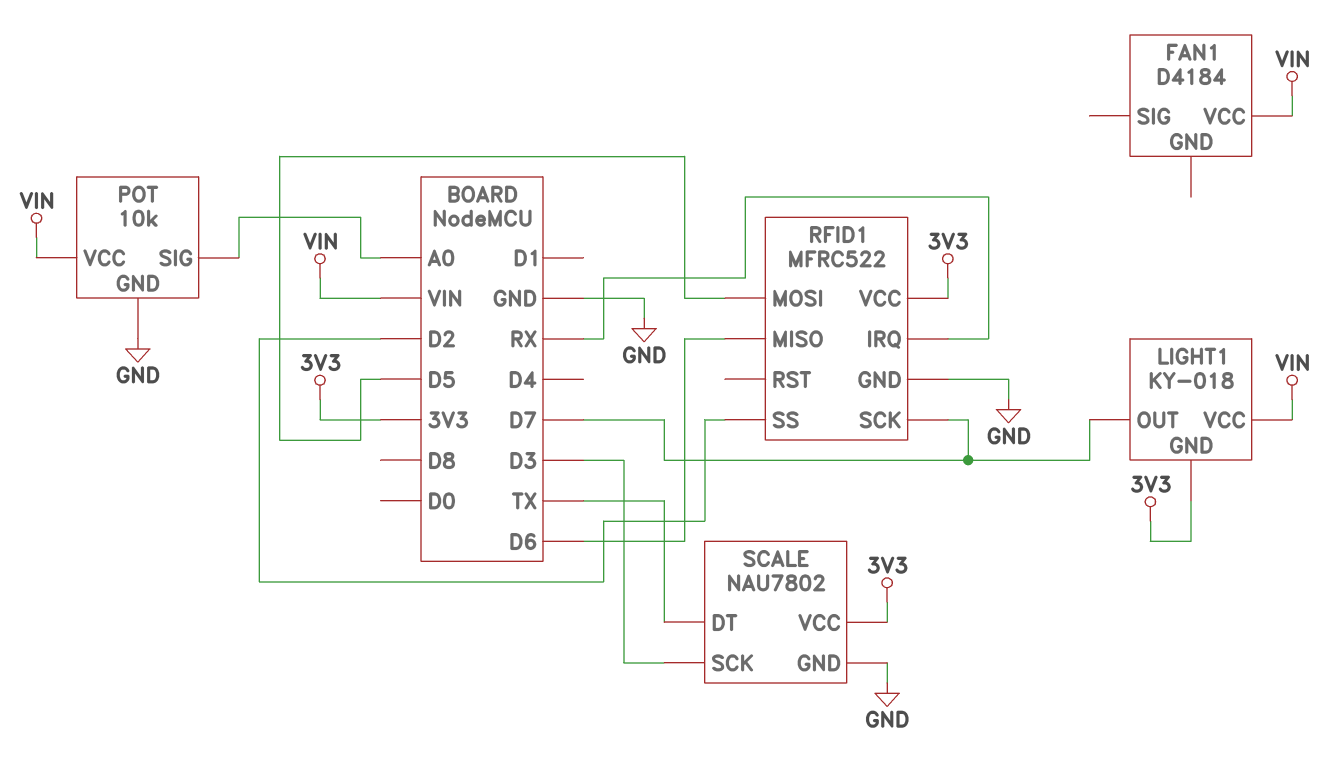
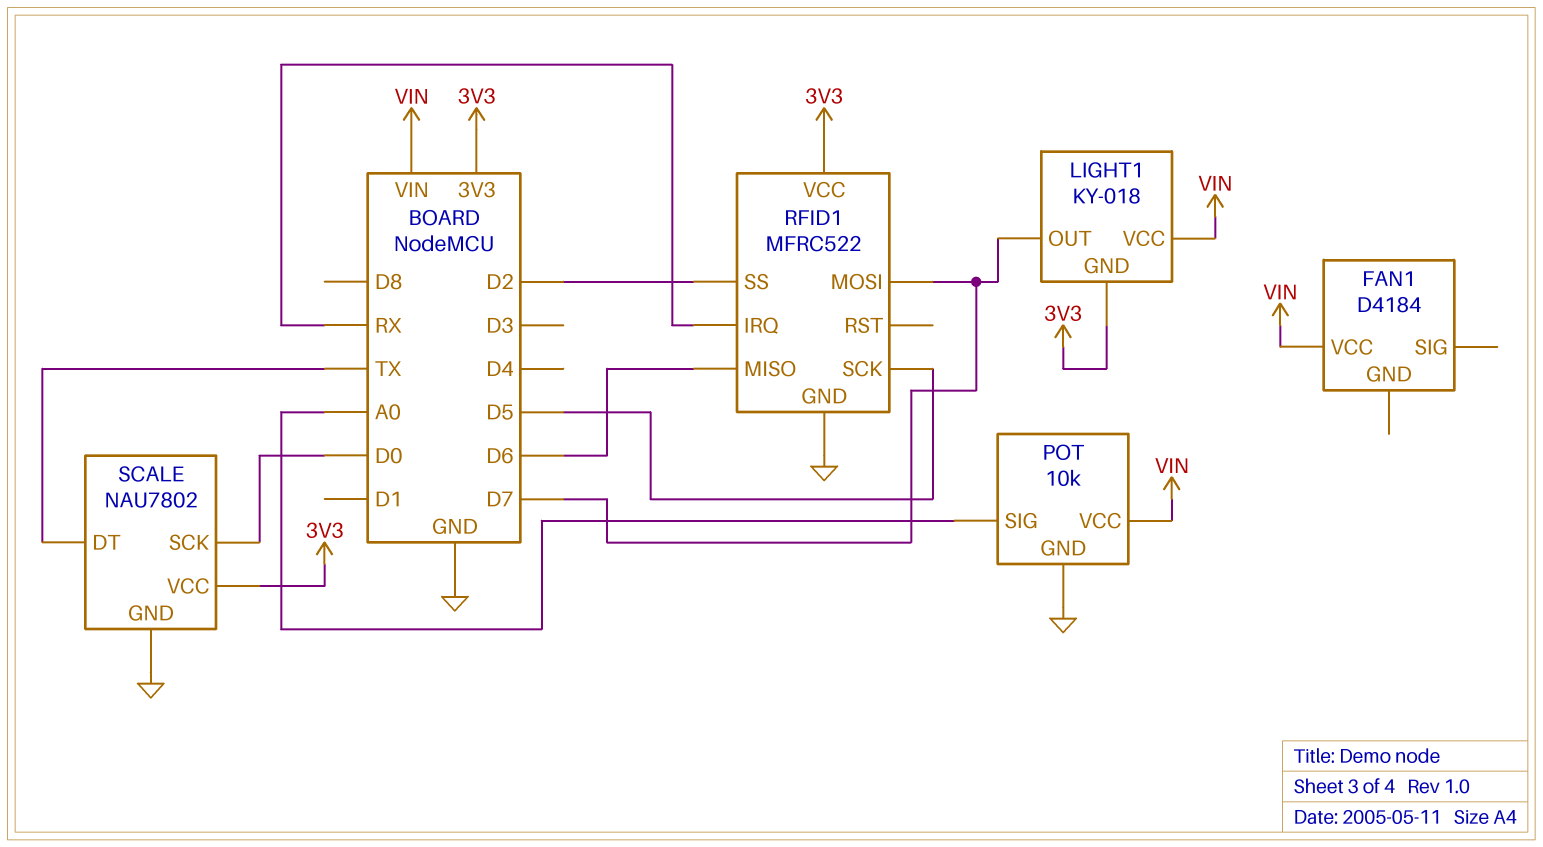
RFID1 pin MOSI: D5 -> D7
RFID1 pin SCK: D7 -> D5
SCALE pin SCK: D3 -> D0

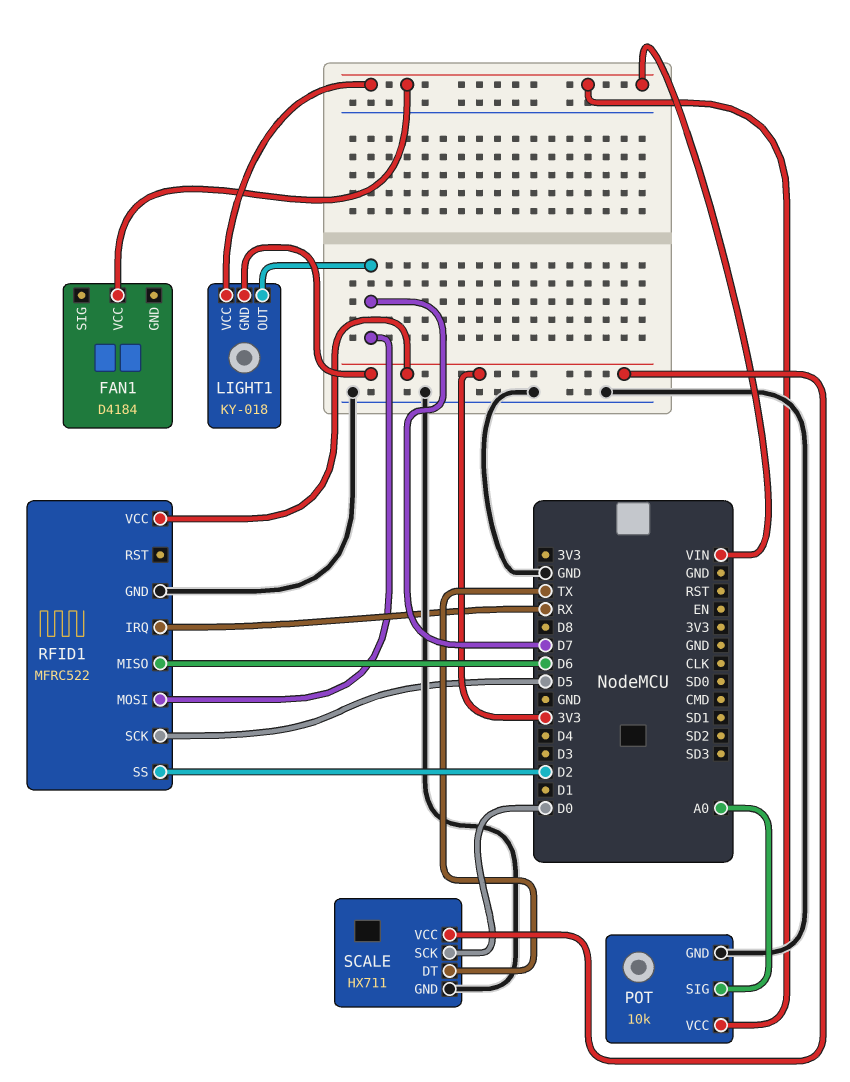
SCALE: NAU7802 -> HX711

